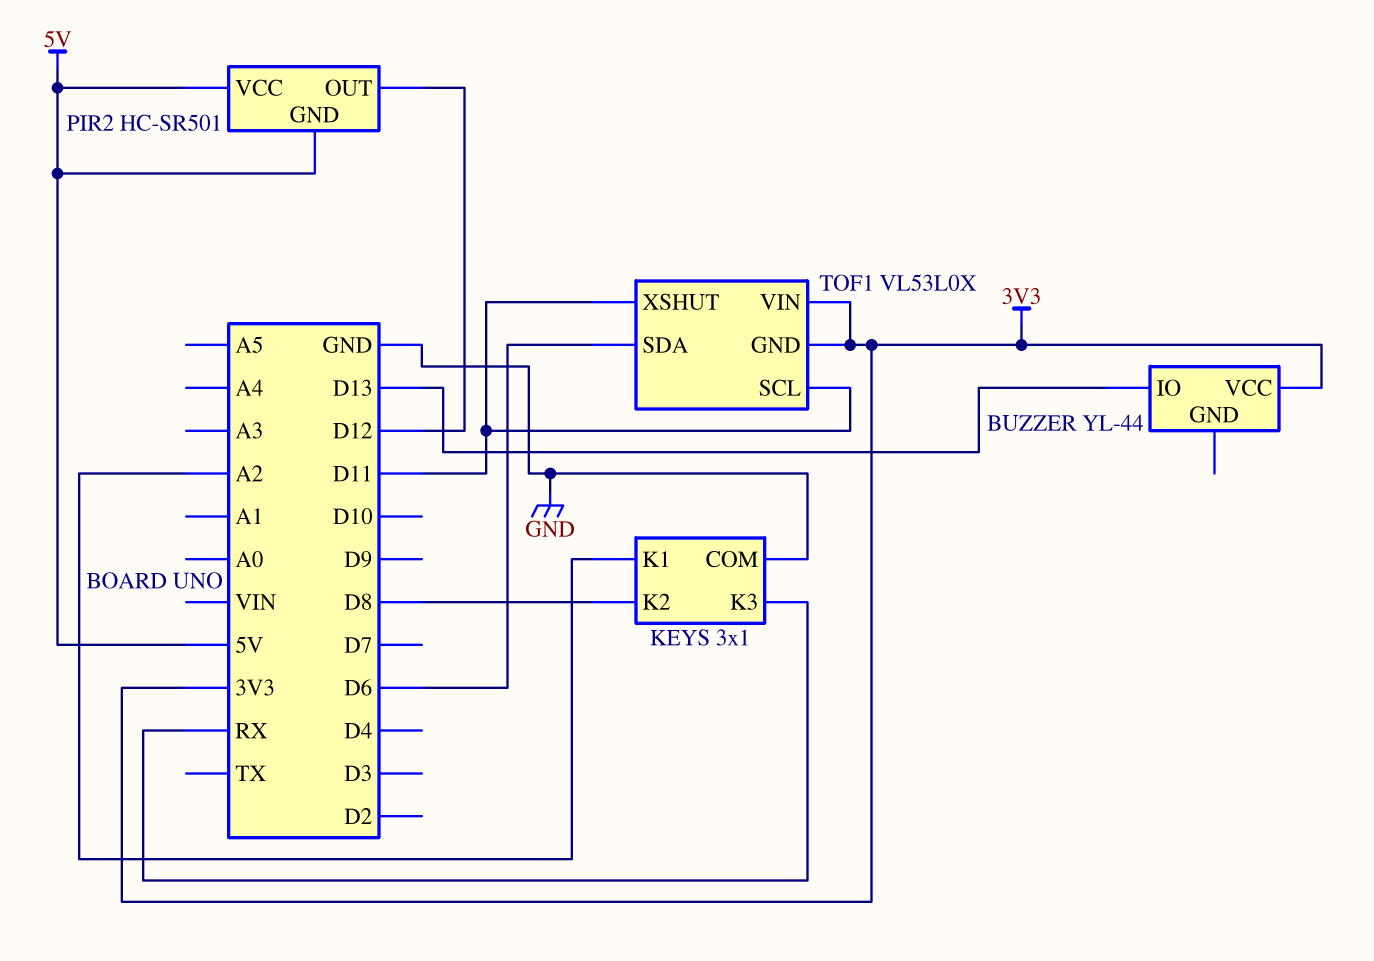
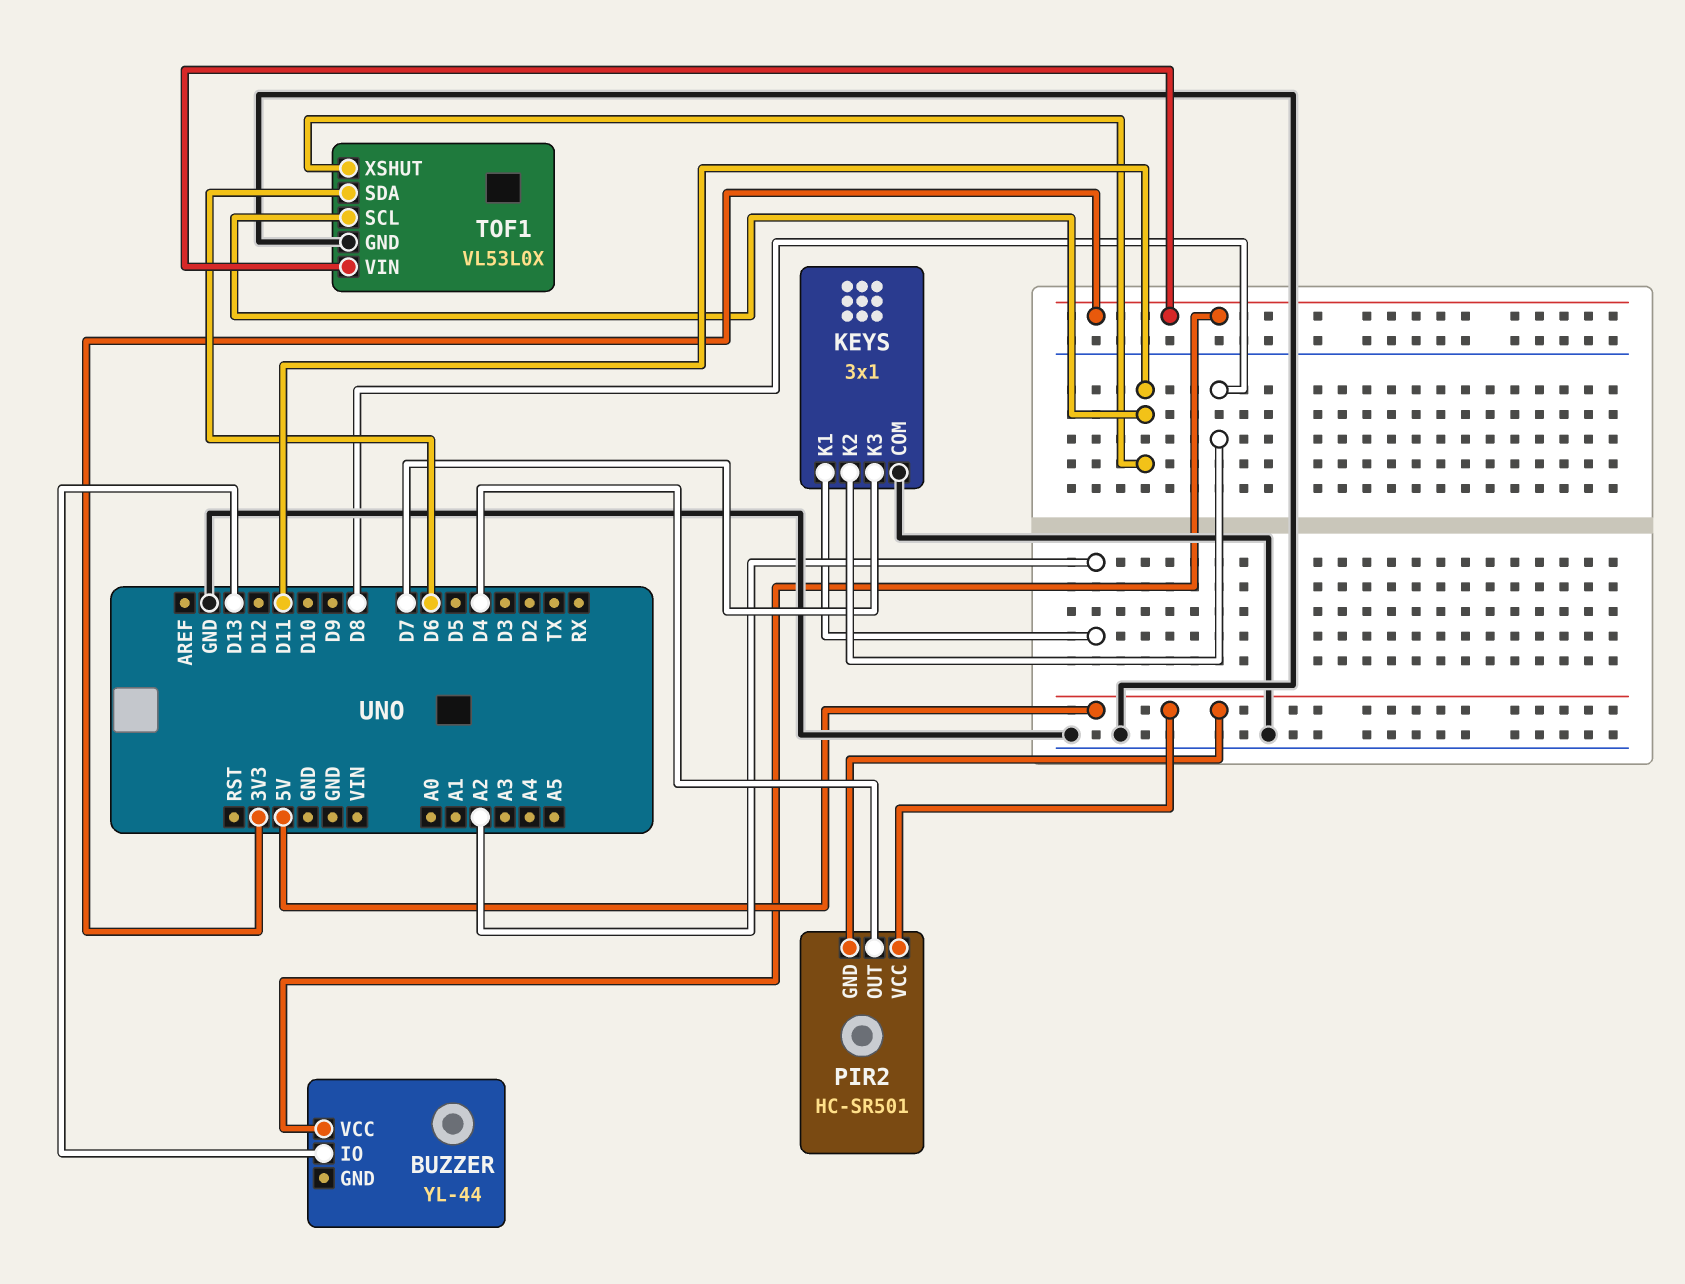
KEYS pin K3: RX -> D7
PIR2 pin OUT: D12 -> D4
TOF1 pin GND: 3V3 -> GND

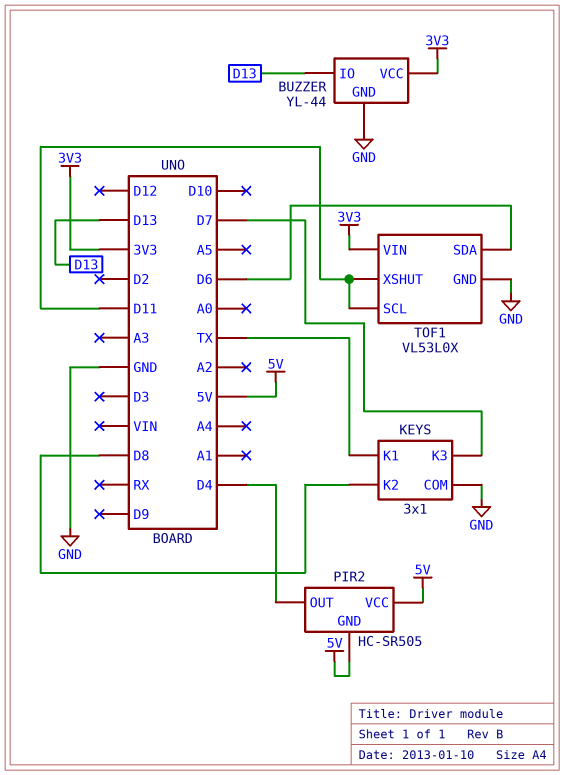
BUZZER pin GND: none -> GND
KEYS pin K1: A2 -> TX
PIR2: HC-SR501 -> HC-SR505

